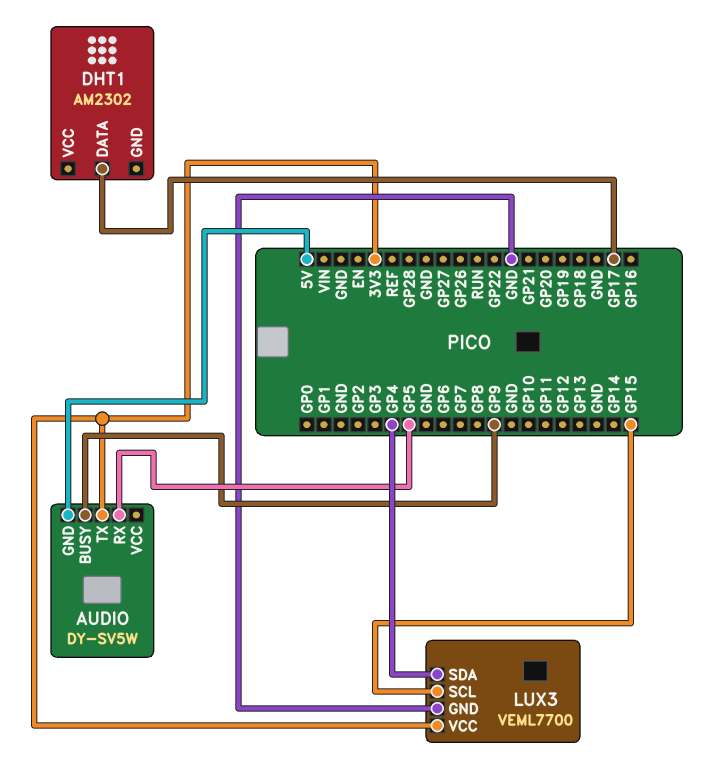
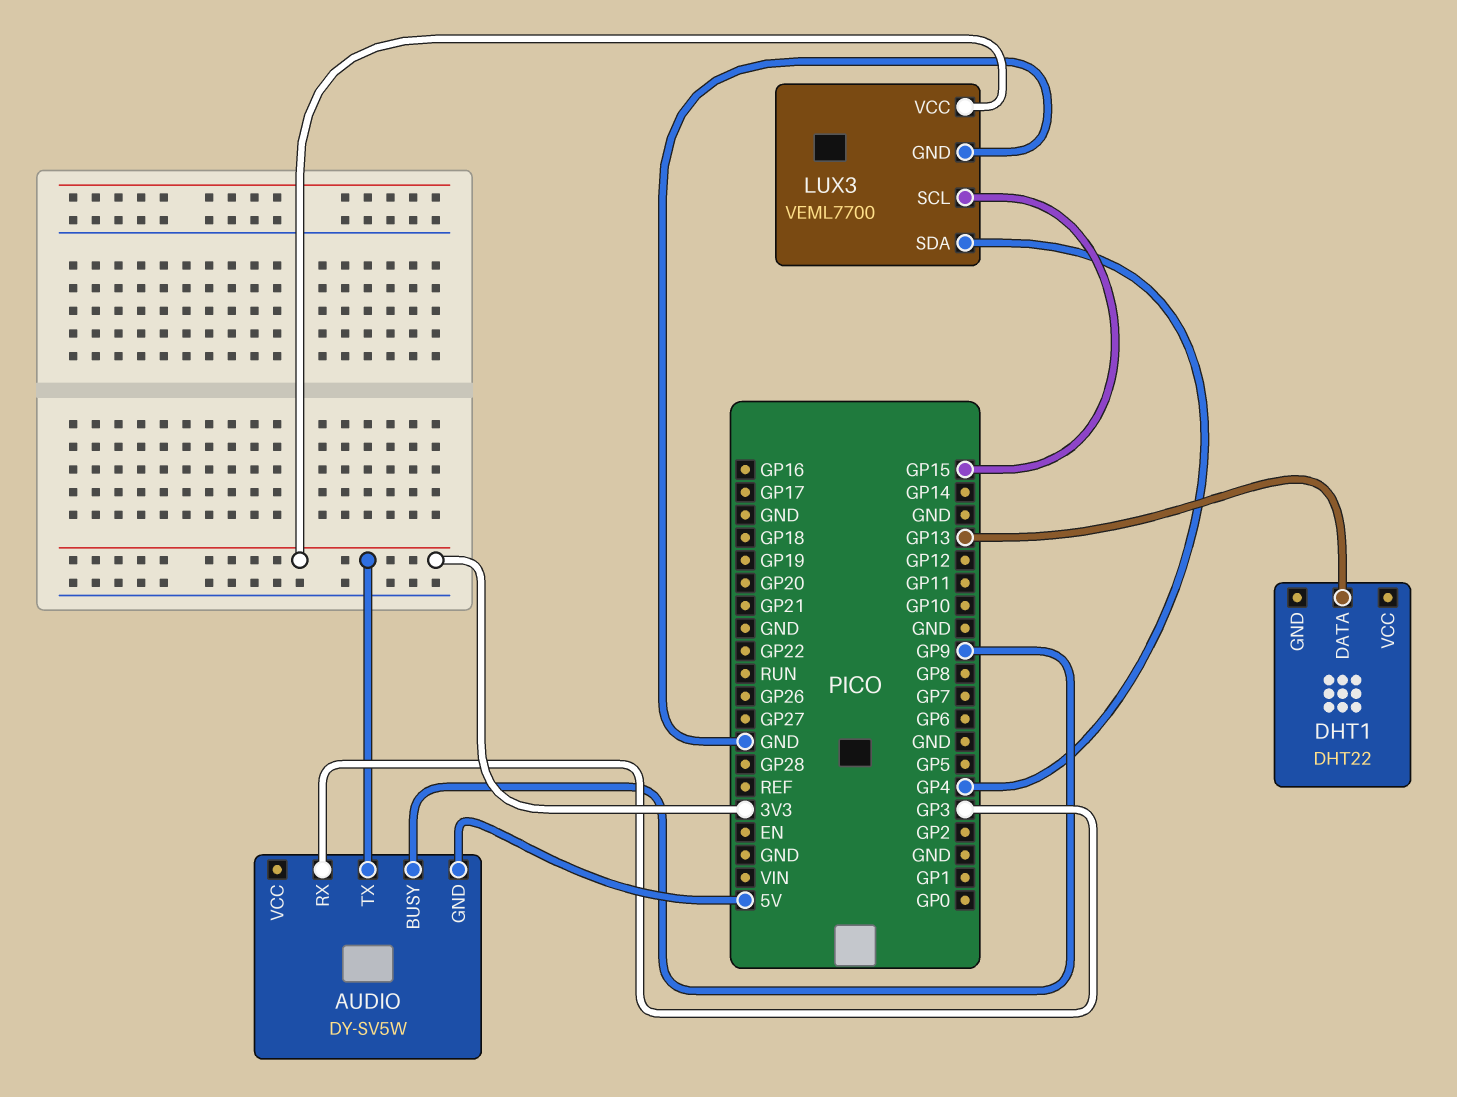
AUDIO pin RX: GP5 -> GP3
DHT1: AM2302 -> DHT22
DHT1 pin DATA: GP17 -> GP13

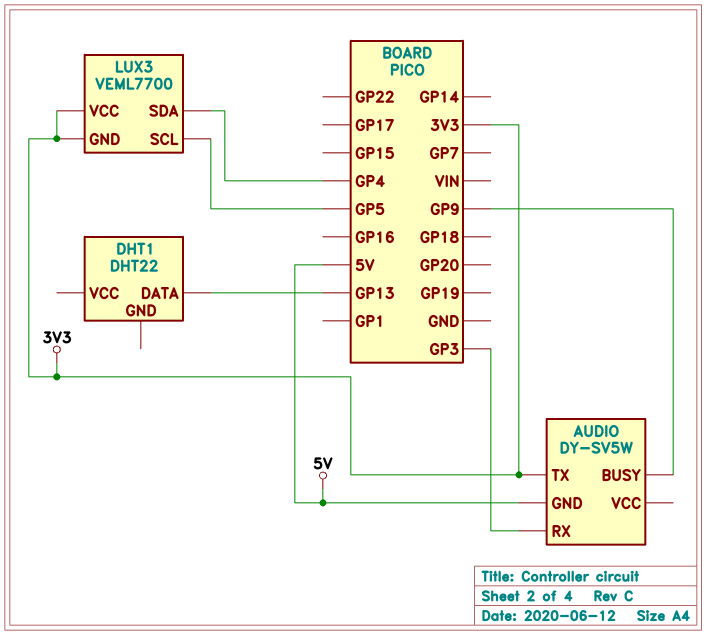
LUX3 pin GND: GND -> 3V3
LUX3 pin SCL: GP15 -> GP5

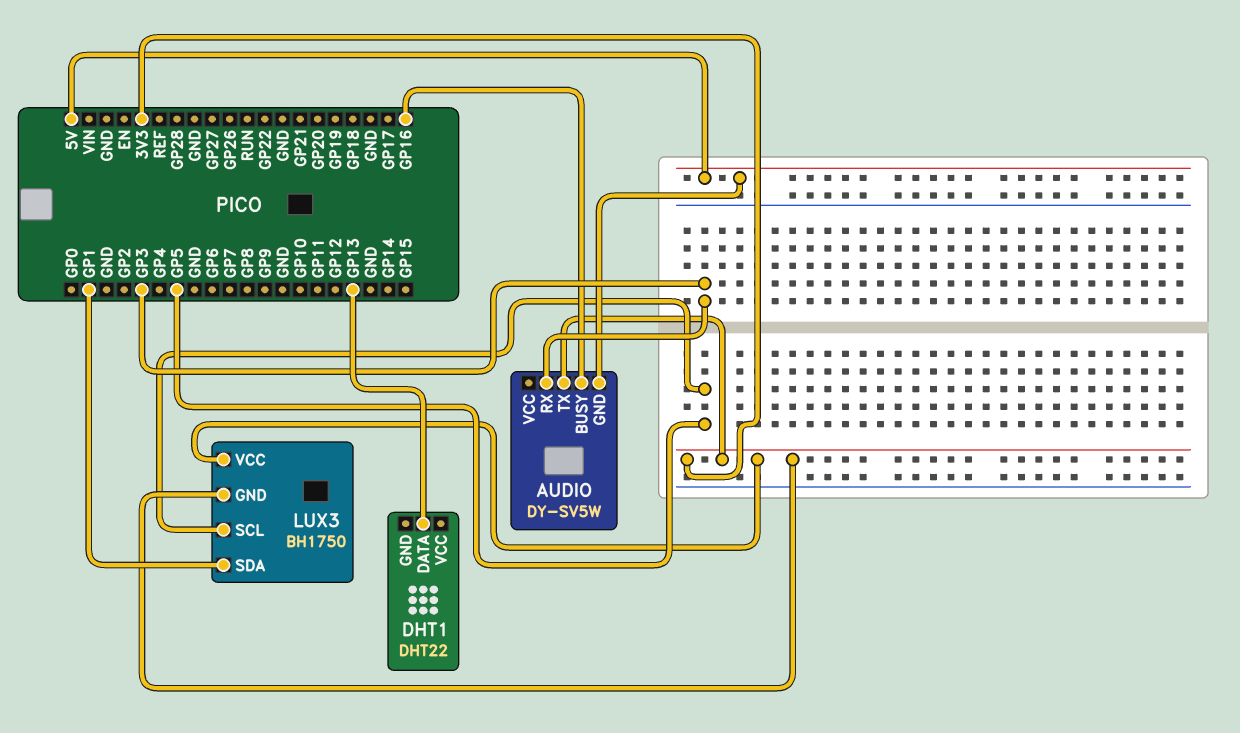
AUDIO pin BUSY: GP9 -> GP16
LUX3: VEML7700 -> BH1750
LUX3 pin SDA: GP4 -> GP1

